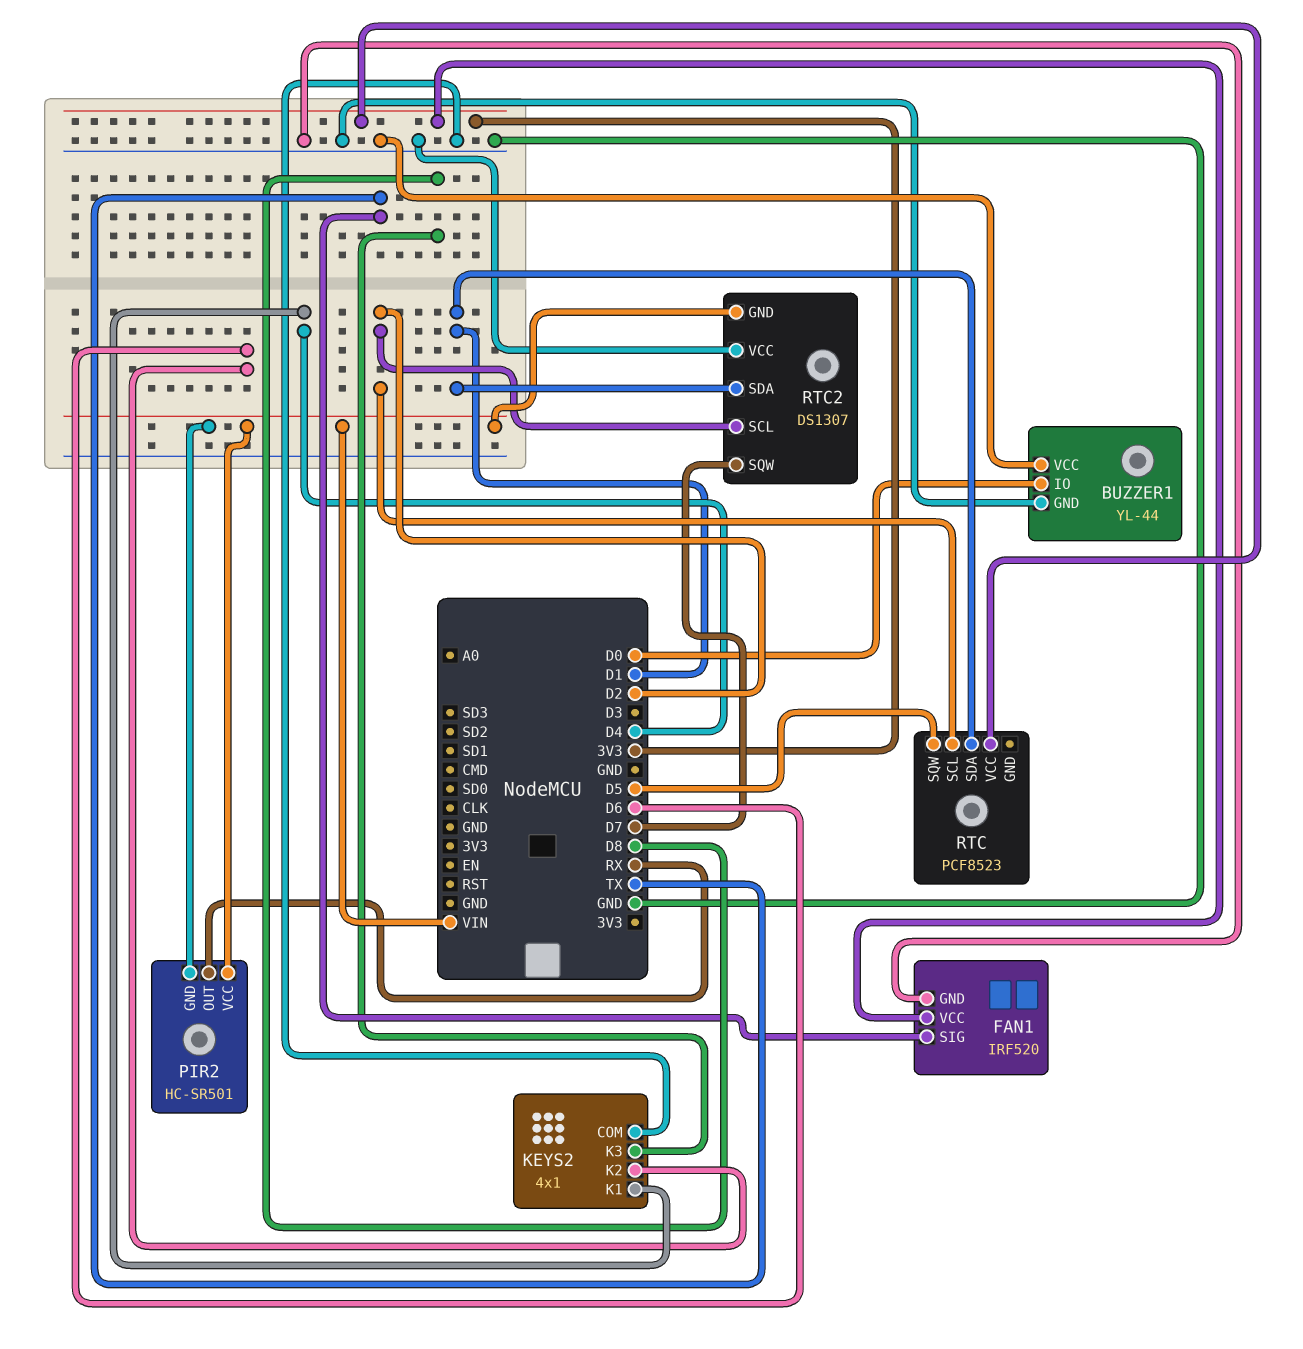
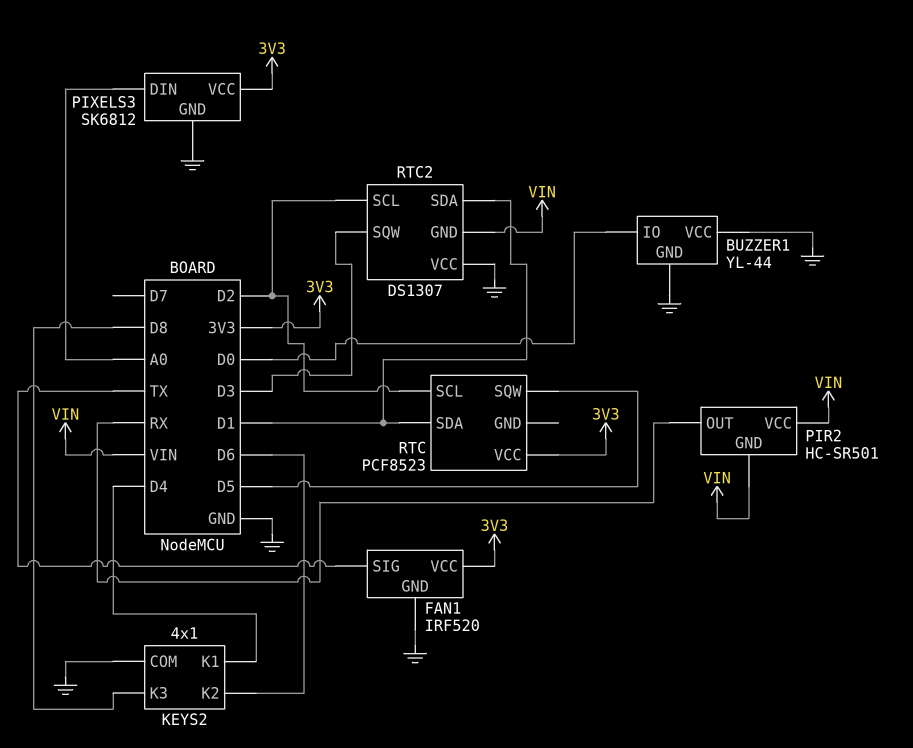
PIXELS3: none -> SK6812
PIXELS3 pin DIN: none -> A0
PIXELS3 pin GND: none -> GND
PIXELS3 pin VCC: none -> 3V3
RTC2 pin SQW: D7 -> D3

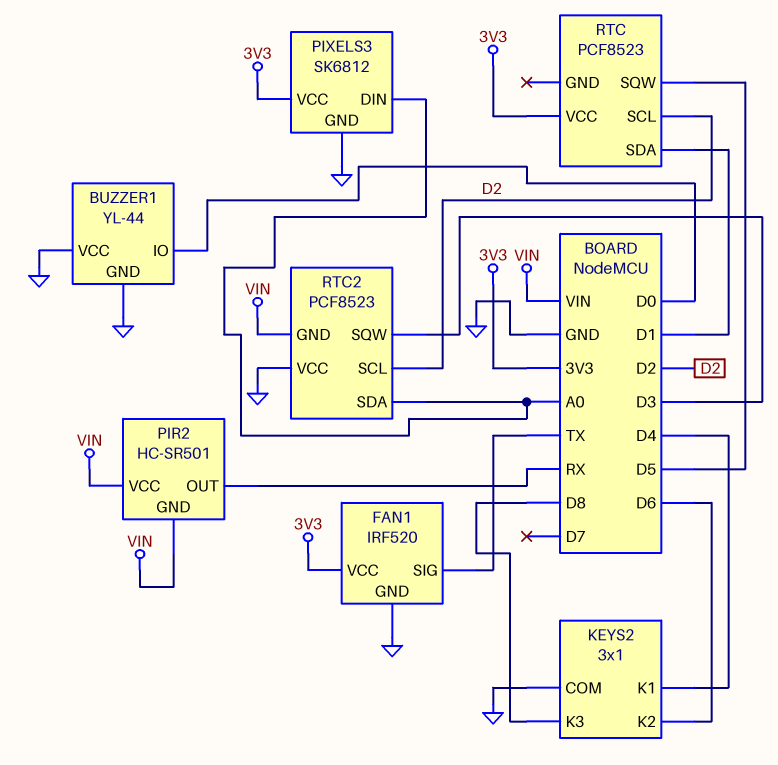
KEYS2: 4x1 -> 3x1
RTC2: DS1307 -> PCF8523
RTC2 pin SDA: D1 -> A0

